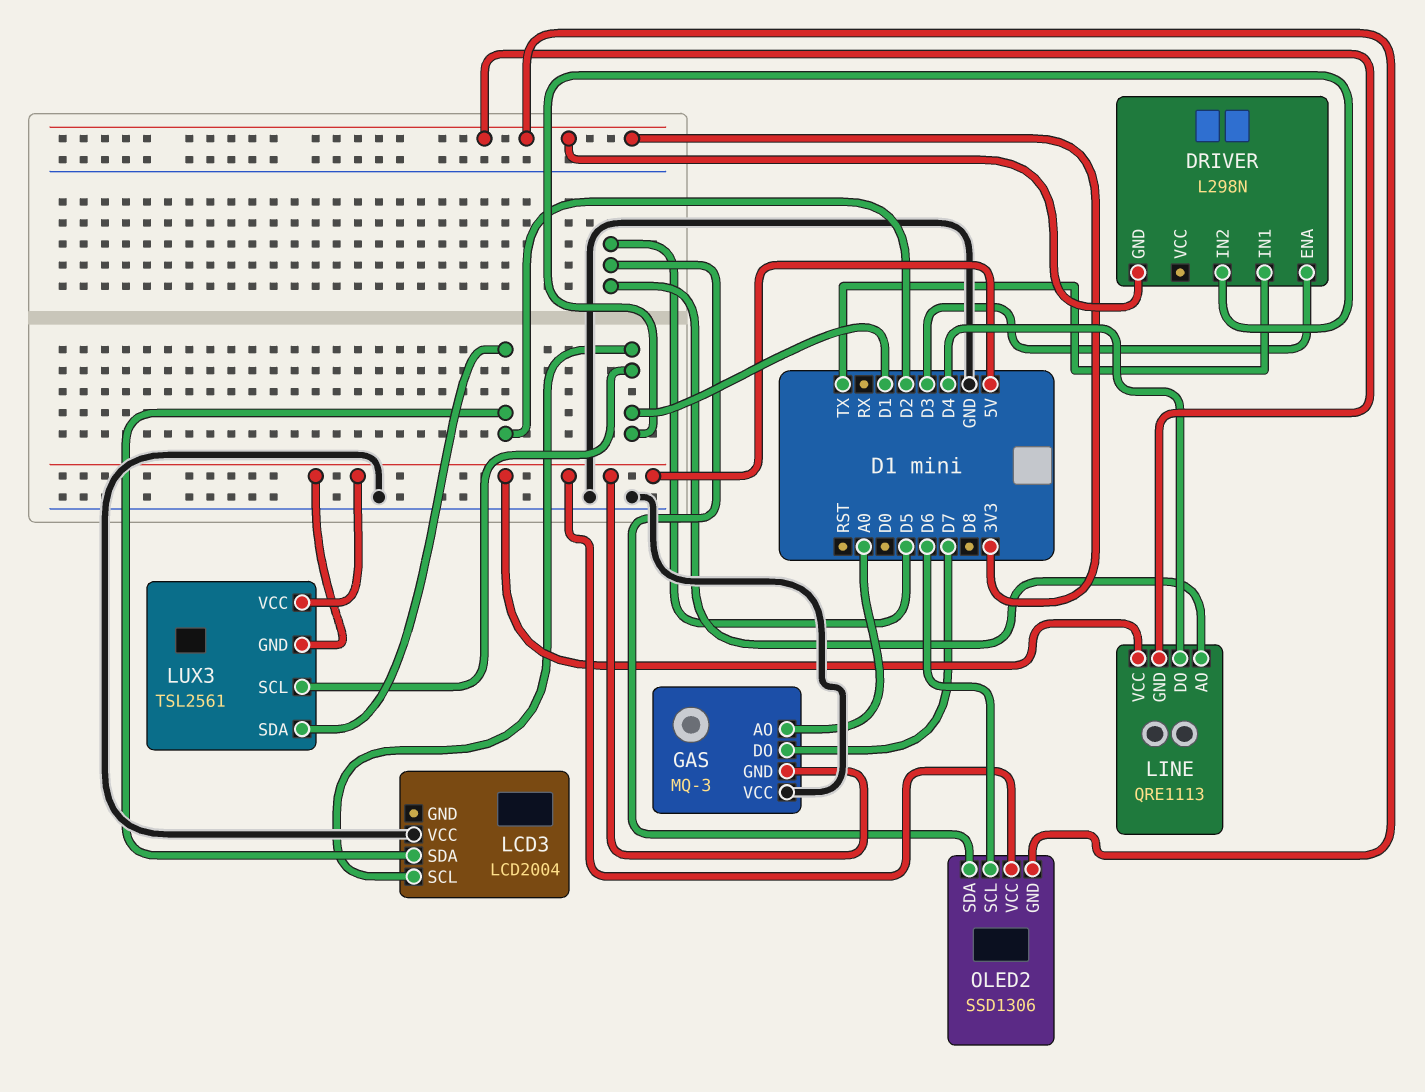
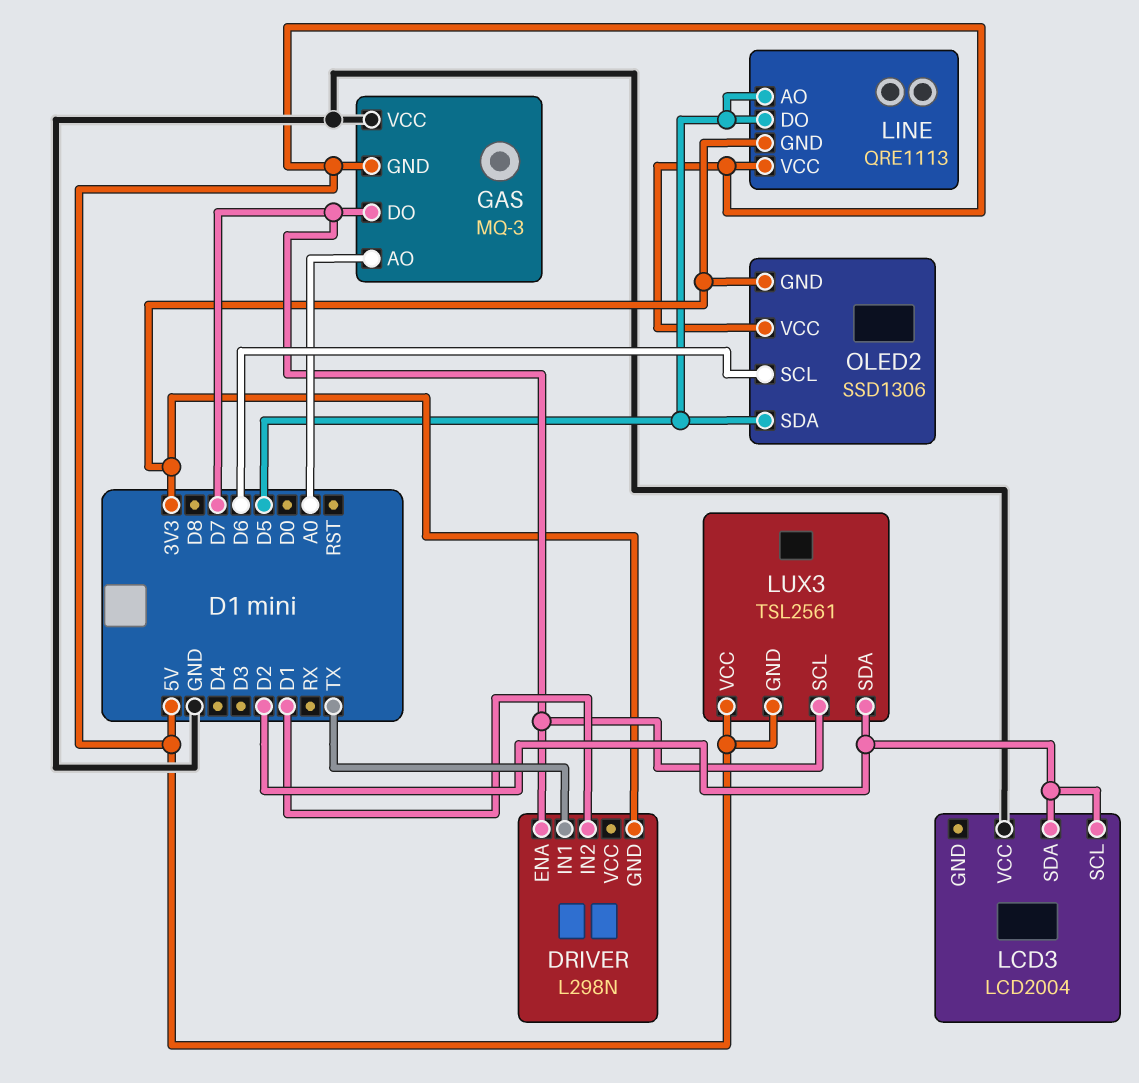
DRIVER pin ENA: D3 -> D7
LCD3 pin SCL: D1 -> D2
LINE pin DO: D4 -> D5
LUX3 pin SCL: D1 -> D7

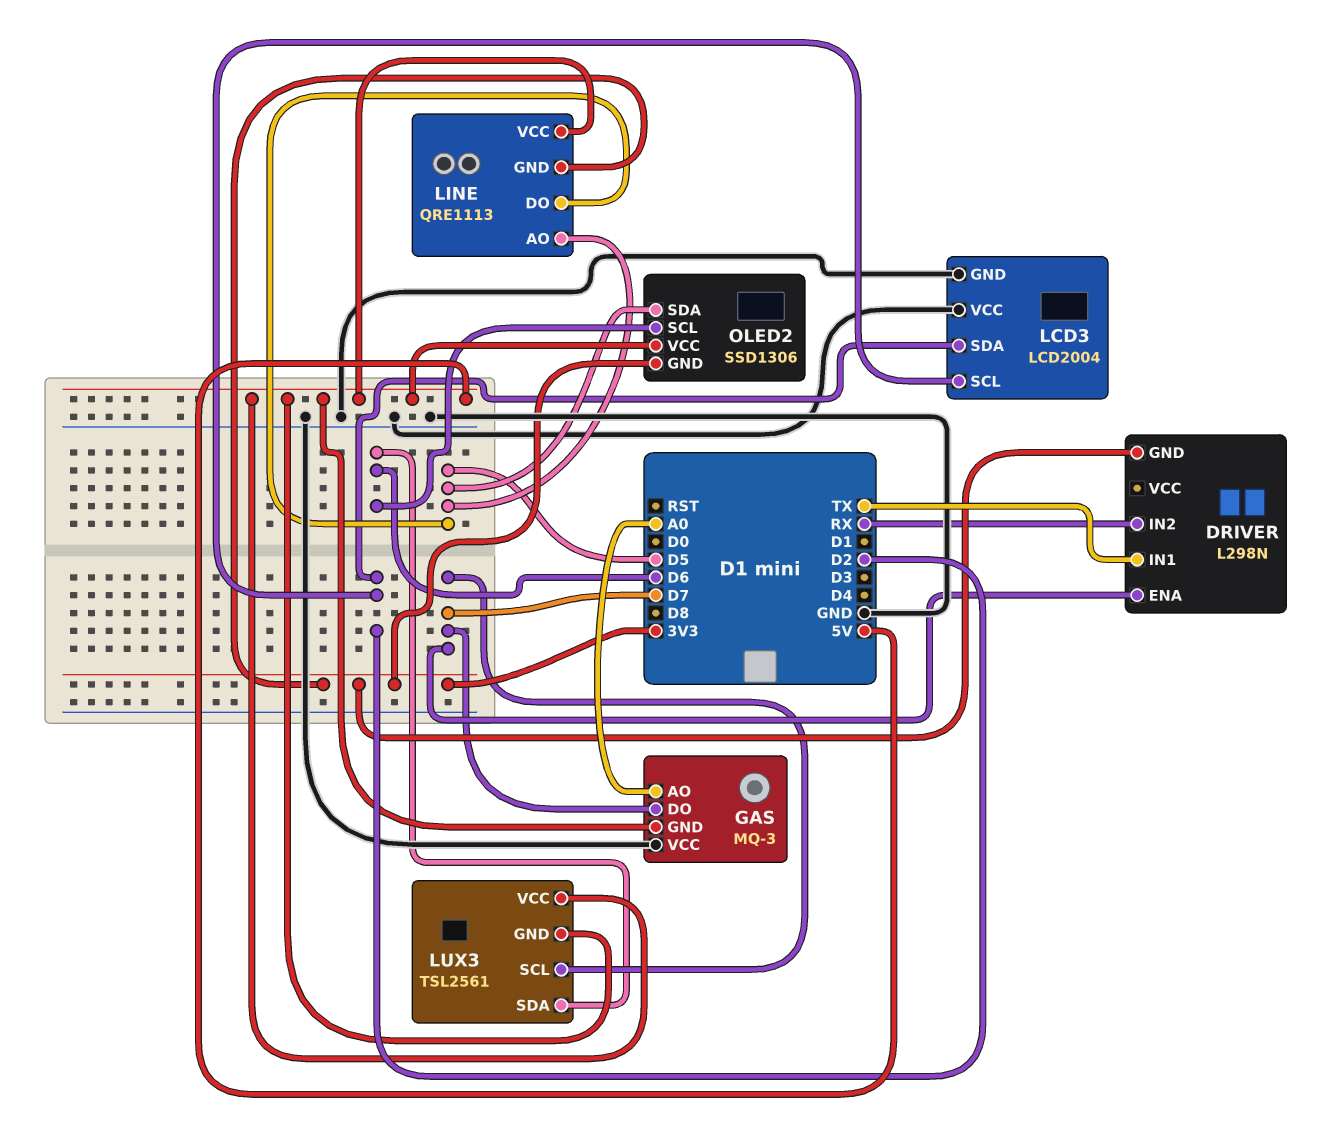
DRIVER pin IN2: D1 -> RX
LCD3 pin GND: none -> GND
LUX3 pin SDA: D2 -> D6

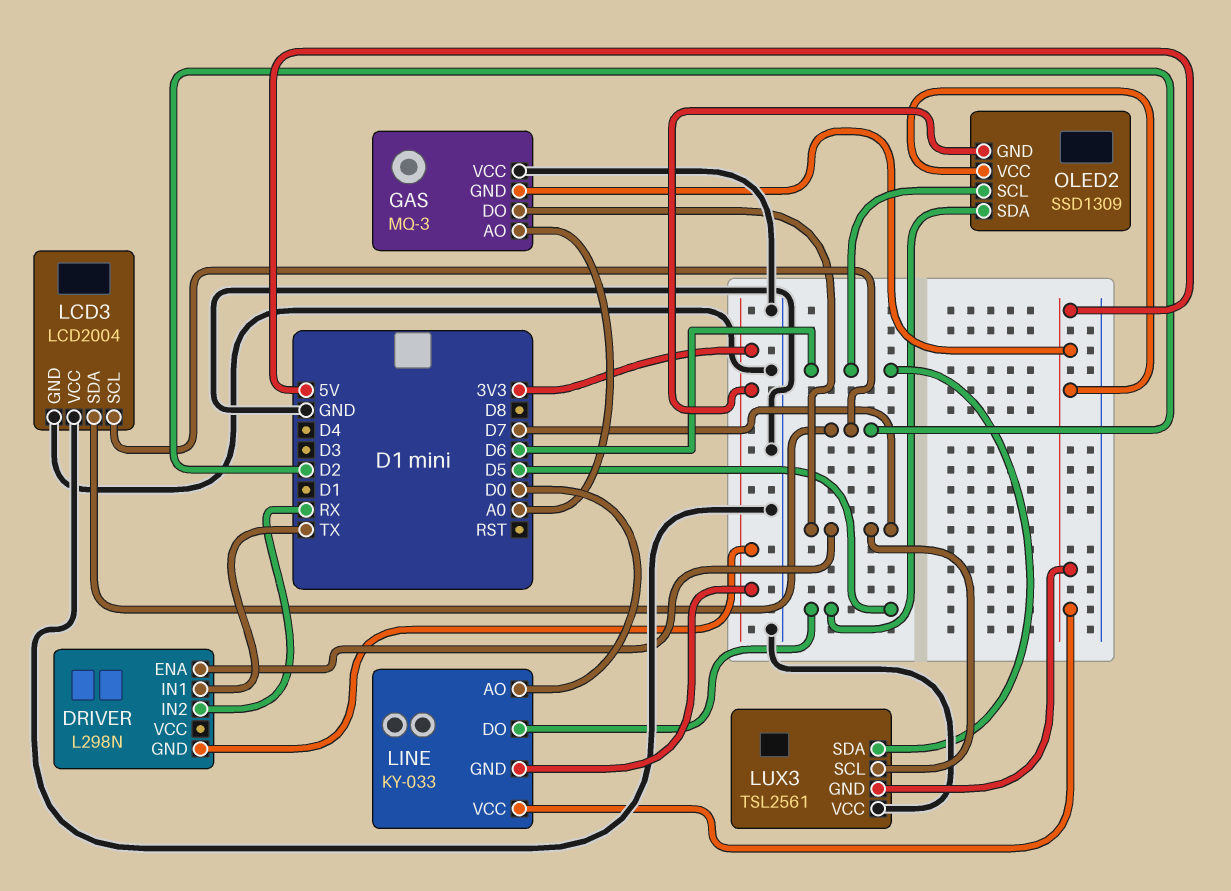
LINE: QRE1113 -> KY-033
LINE pin AO: D5 -> D0
LUX3 pin VCC: 5V -> GND
OLED2: SSD1306 -> SSD1309

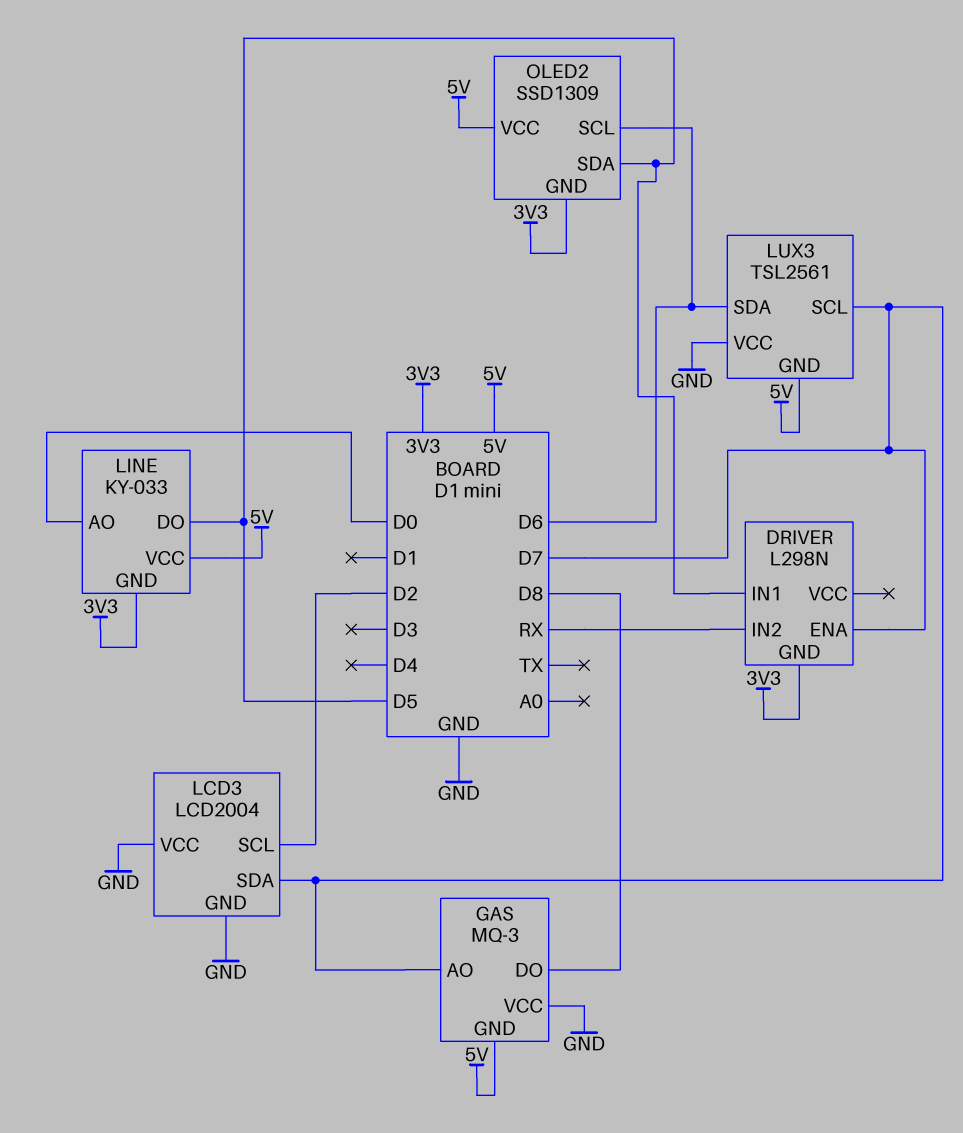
DRIVER pin IN1: TX -> D5
GAS pin AO: A0 -> D7
GAS pin DO: D7 -> D8
LCD3 pin SDA: D2 -> D7

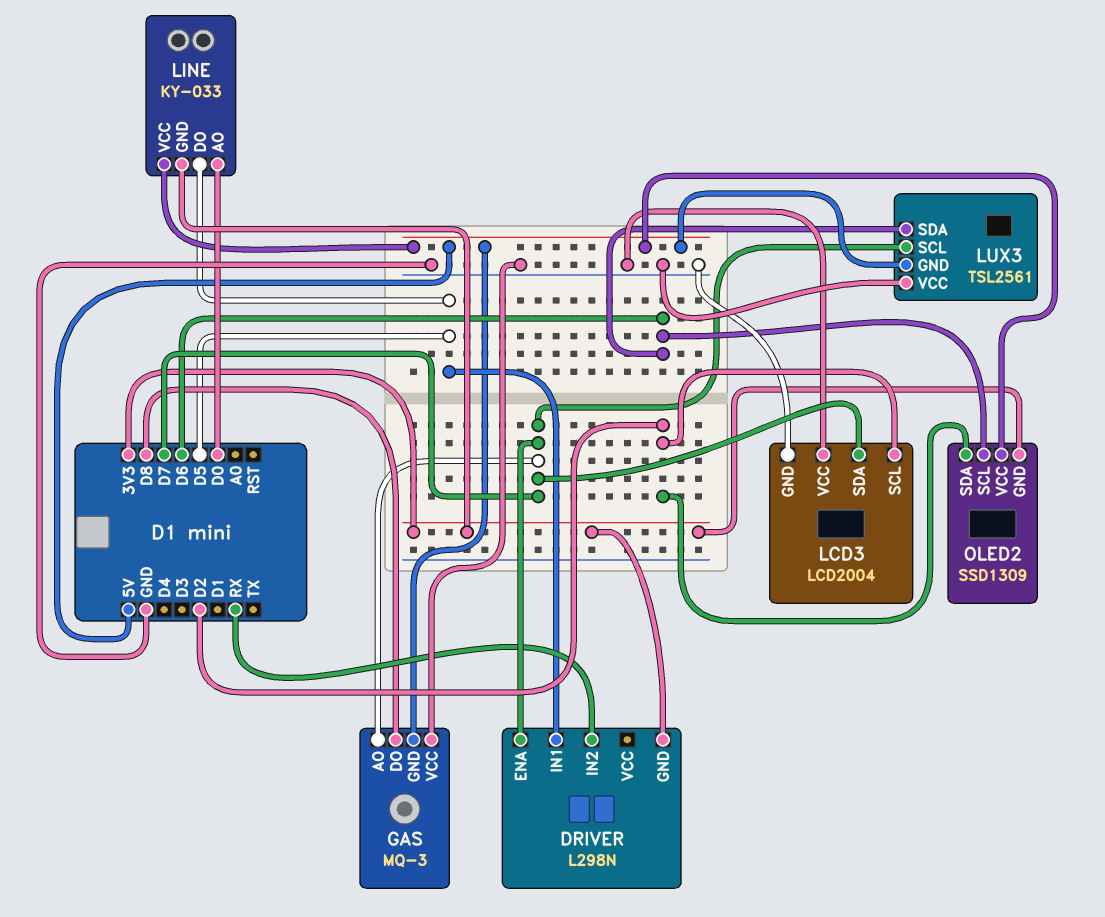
OLED2 pin SDA: D5 -> D2

